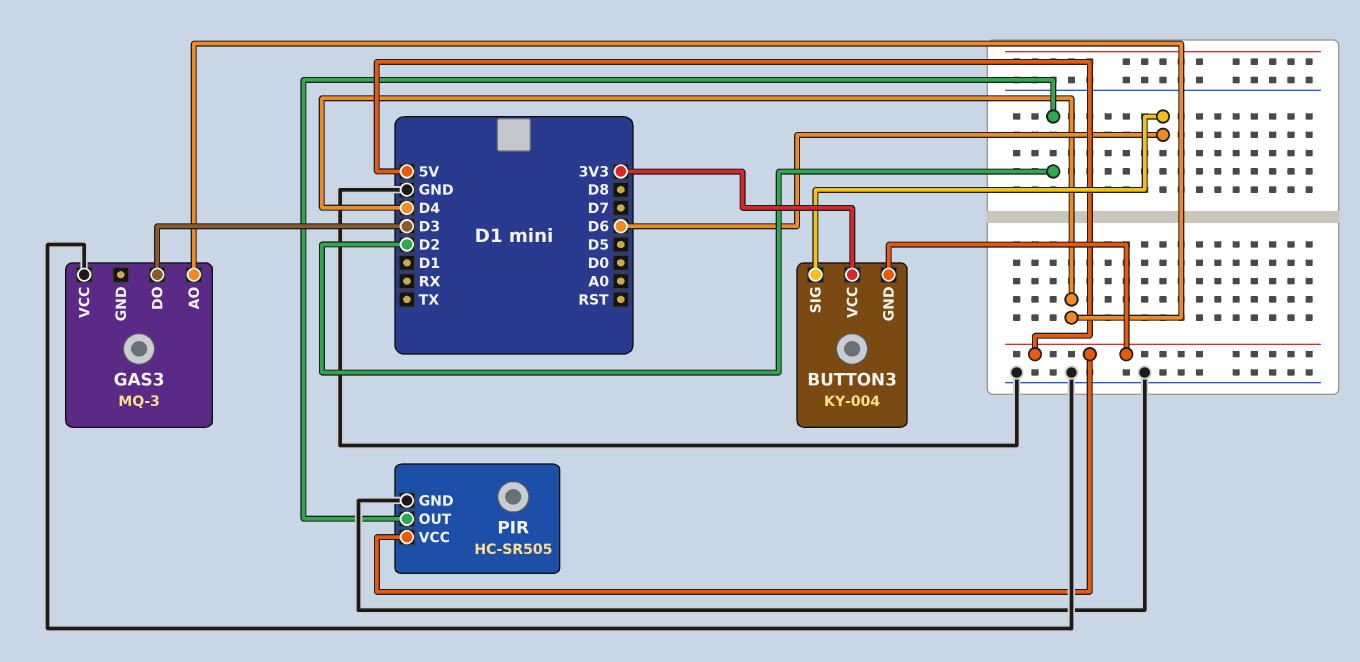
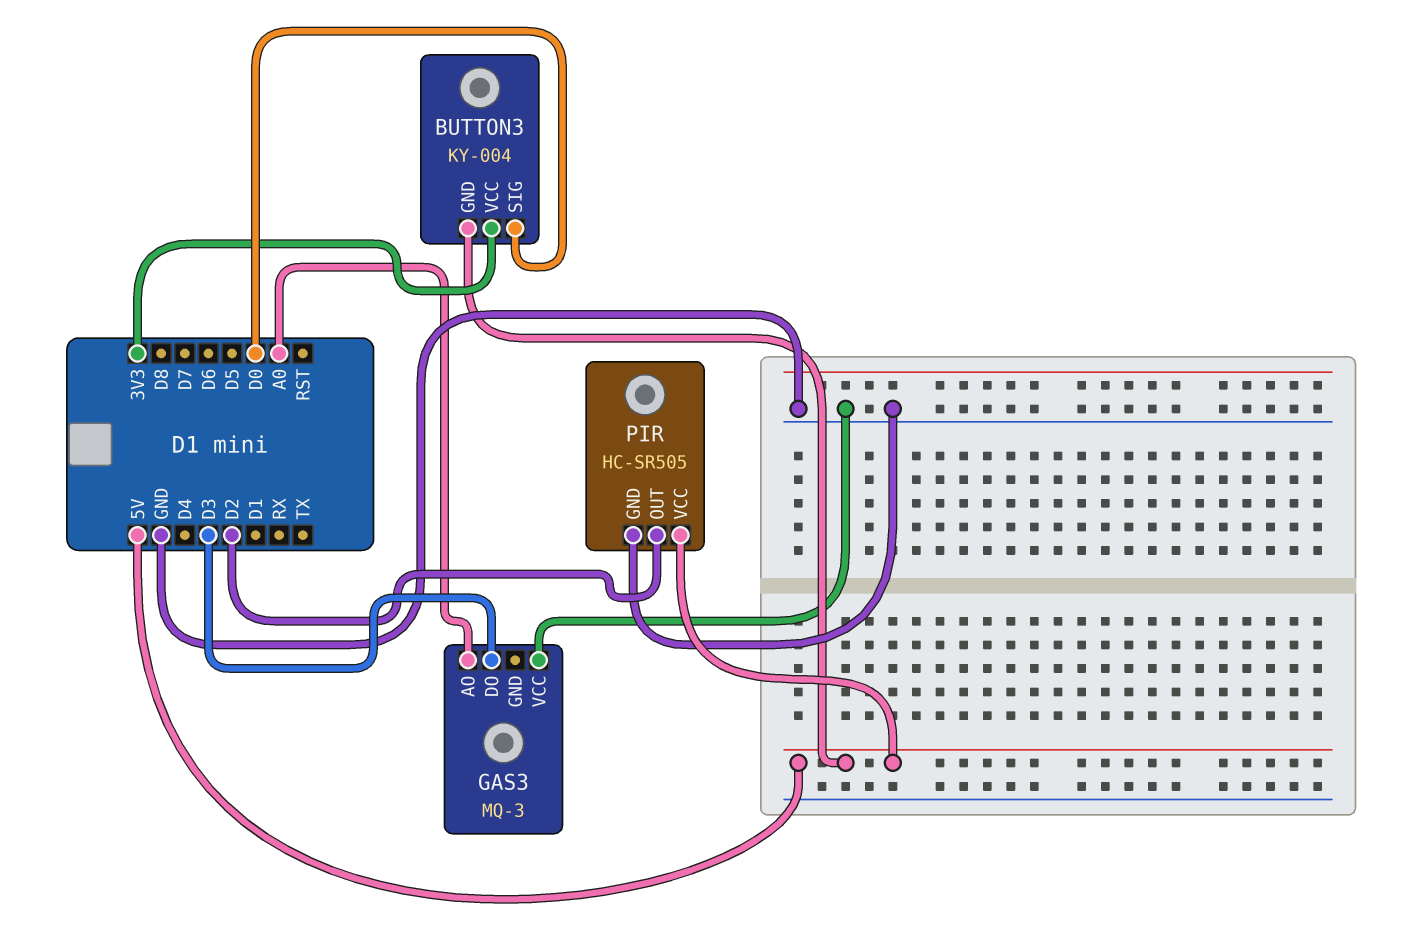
BUTTON3 pin SIG: D6 -> D0
GAS3 pin AO: D4 -> A0

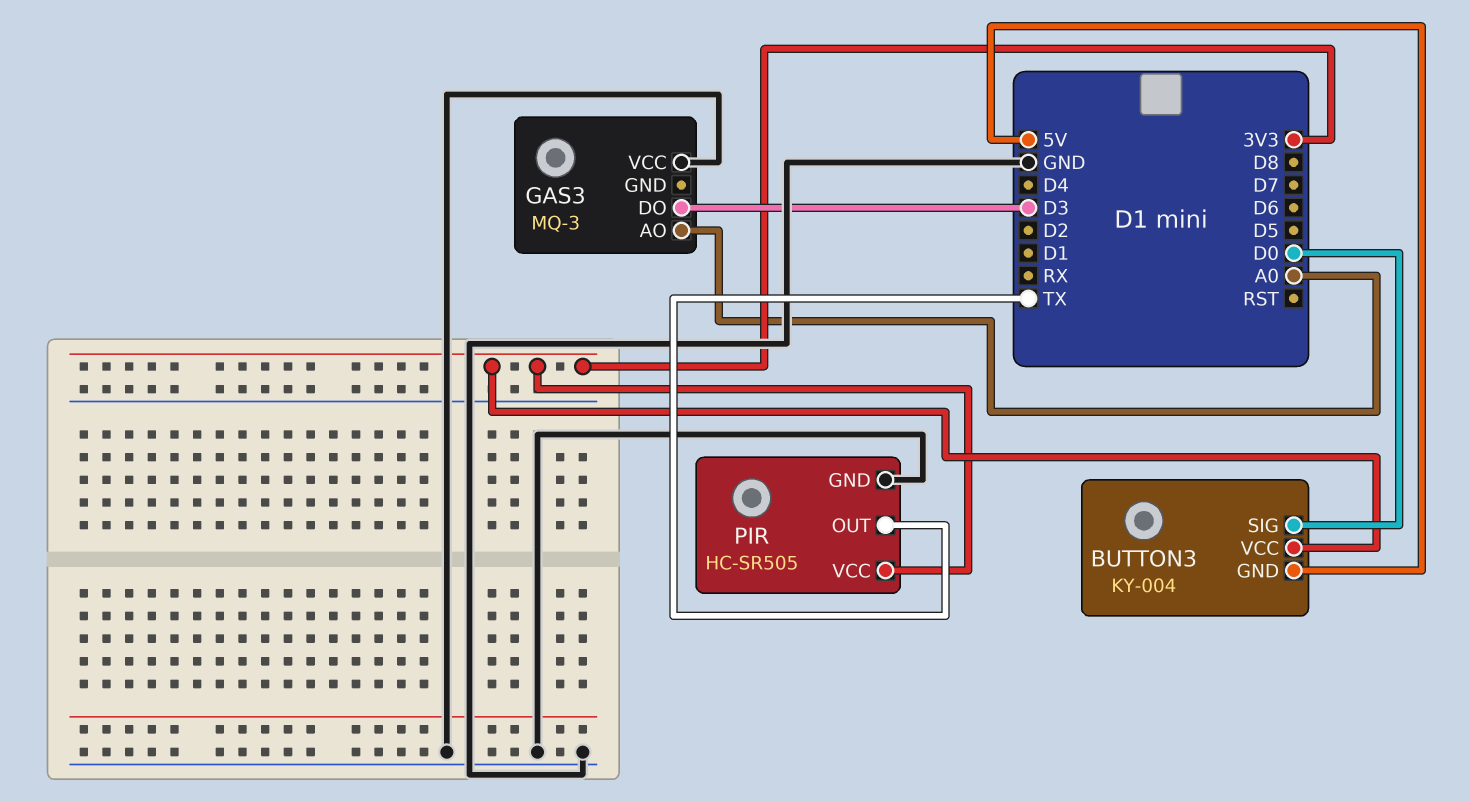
PIR pin OUT: D2 -> TX
PIR pin VCC: 5V -> 3V3

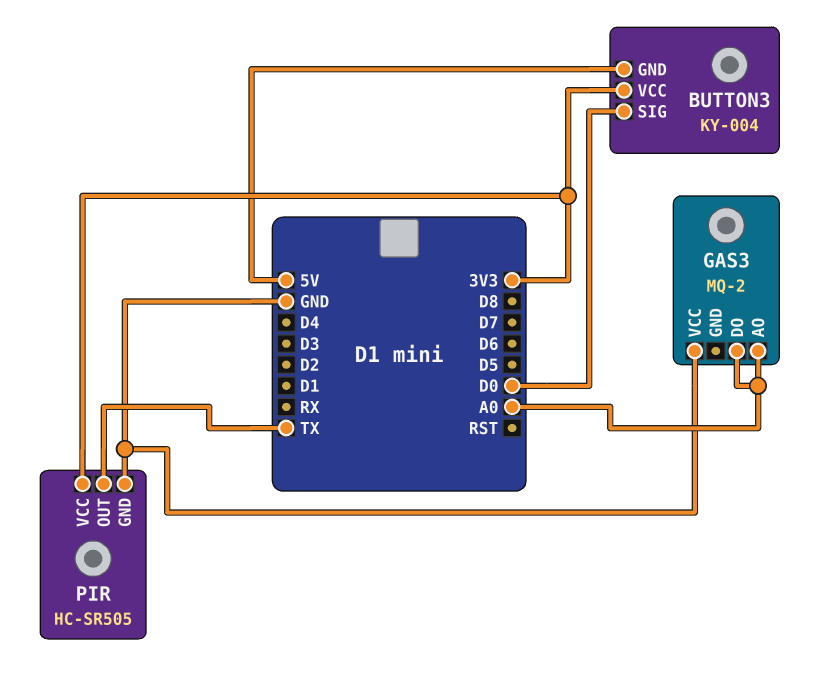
GAS3: MQ-3 -> MQ-2
GAS3 pin DO: D3 -> A0

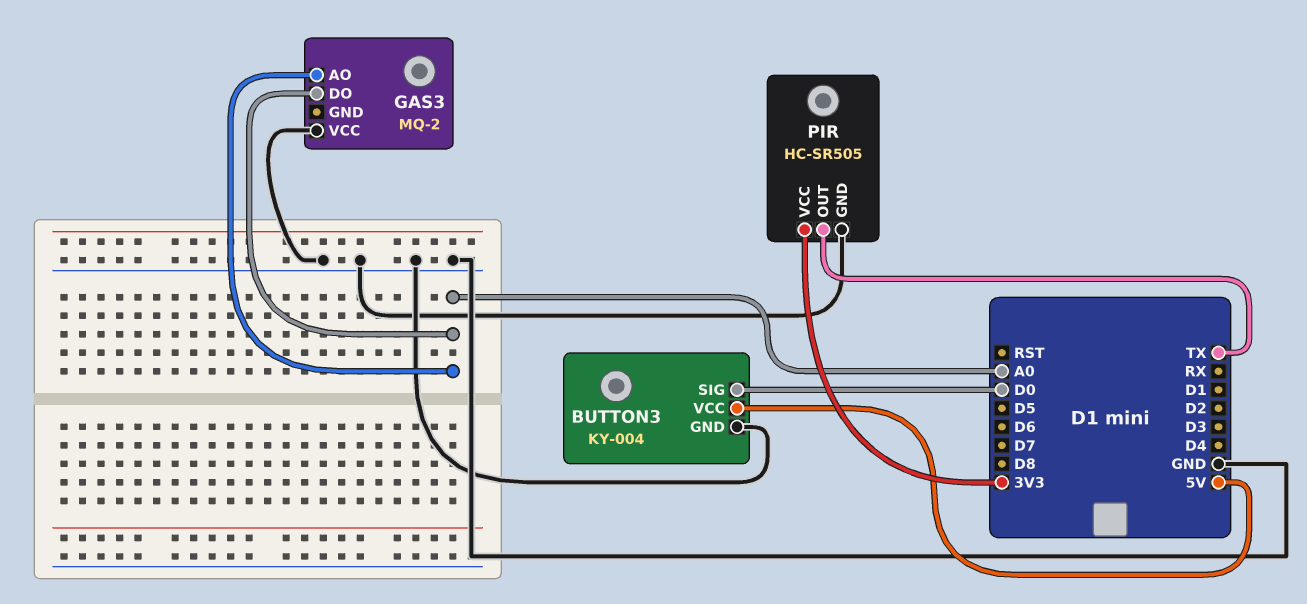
BUTTON3 pin GND: 5V -> GND
BUTTON3 pin VCC: 3V3 -> 5V

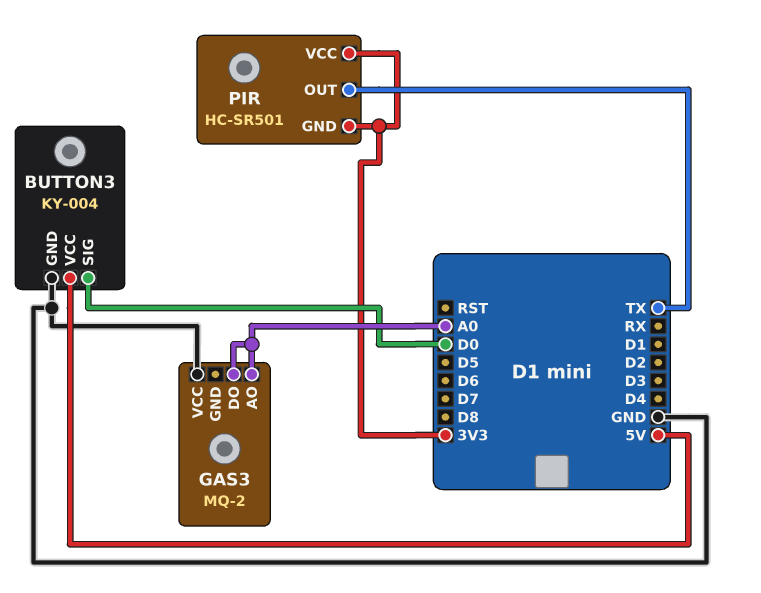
PIR: HC-SR505 -> HC-SR501
PIR pin GND: GND -> 3V3

